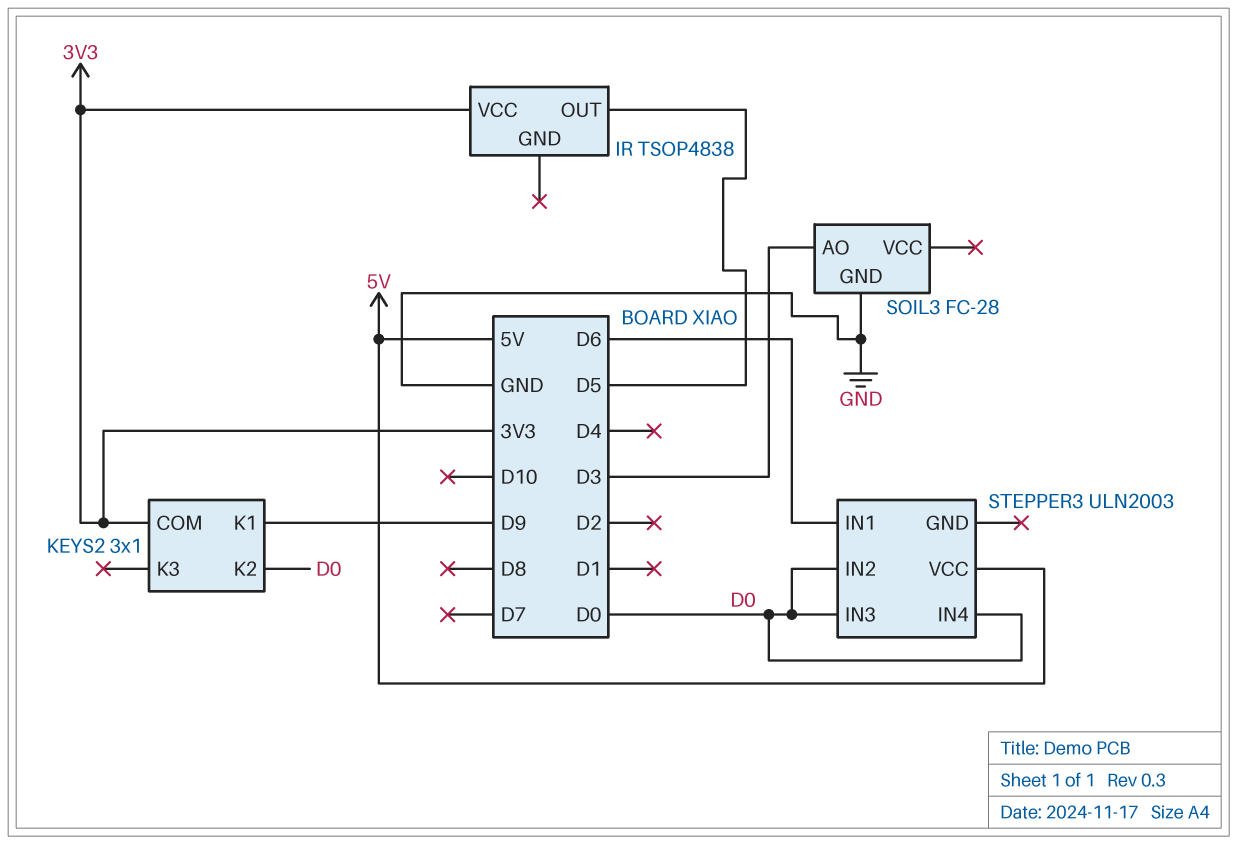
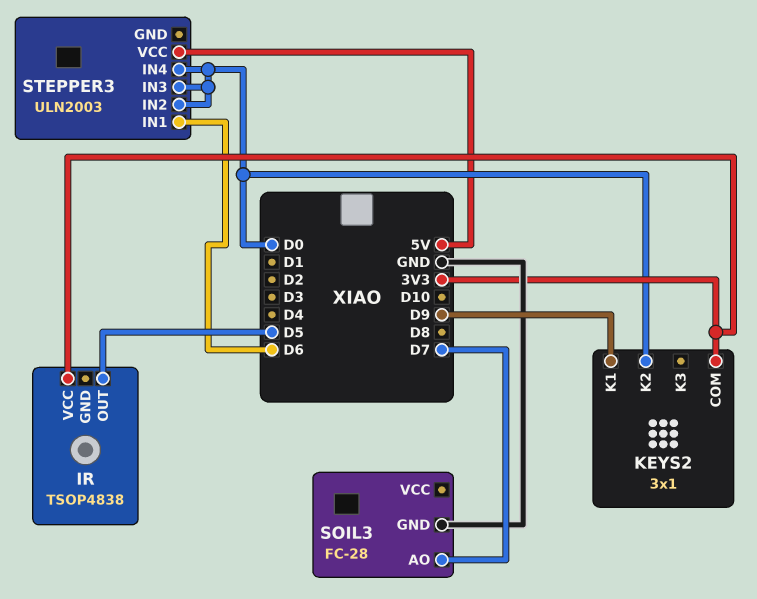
SOIL3 pin AO: D3 -> D7

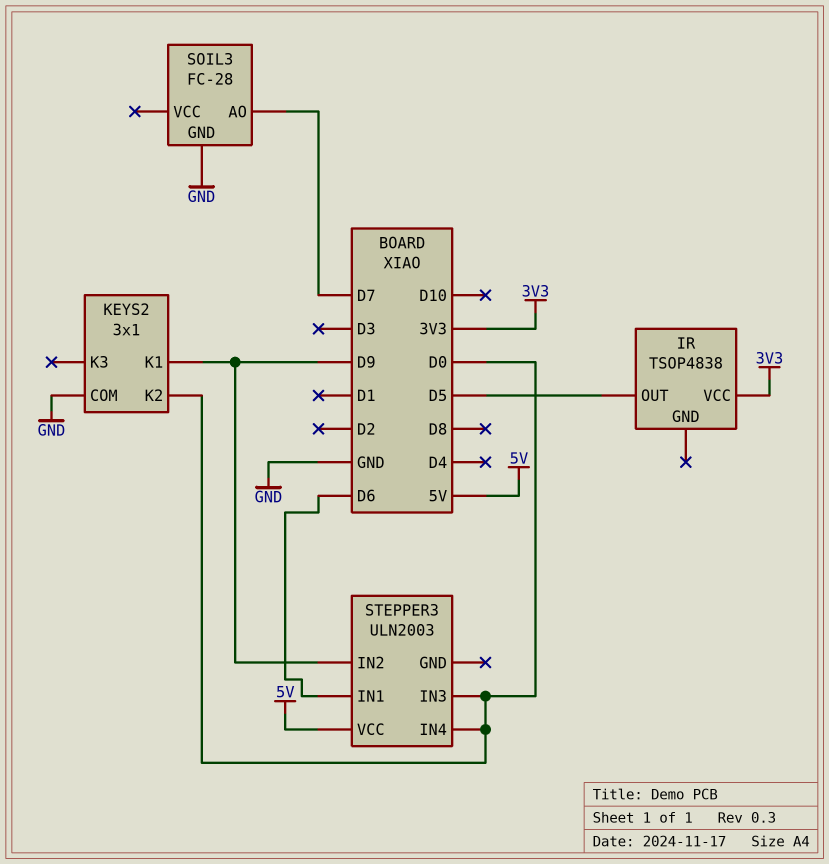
KEYS2 pin COM: 3V3 -> GND
STEPPER3 pin IN2: D0 -> D9

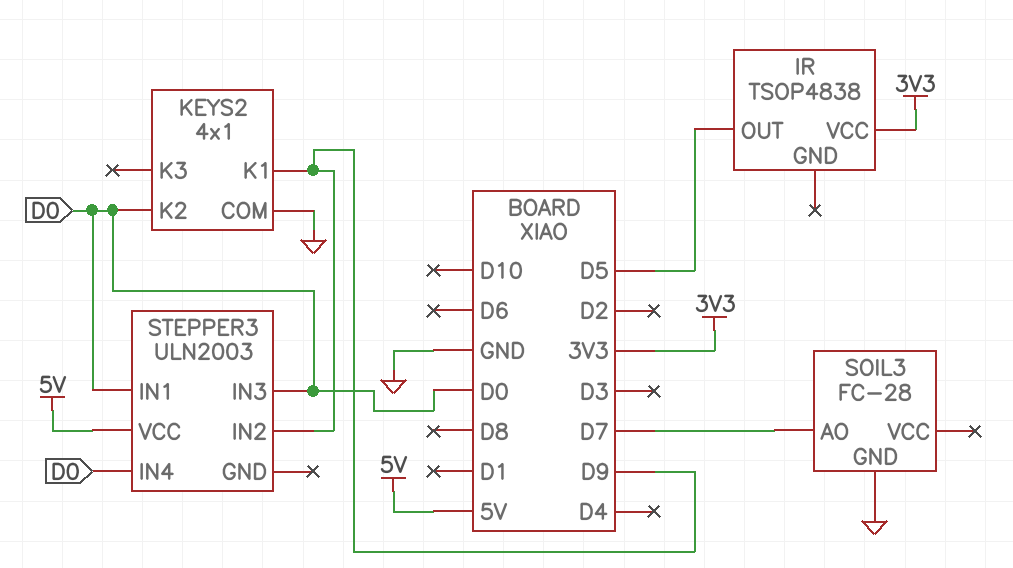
KEYS2: 3x1 -> 4x1
STEPPER3 pin IN1: D6 -> D0

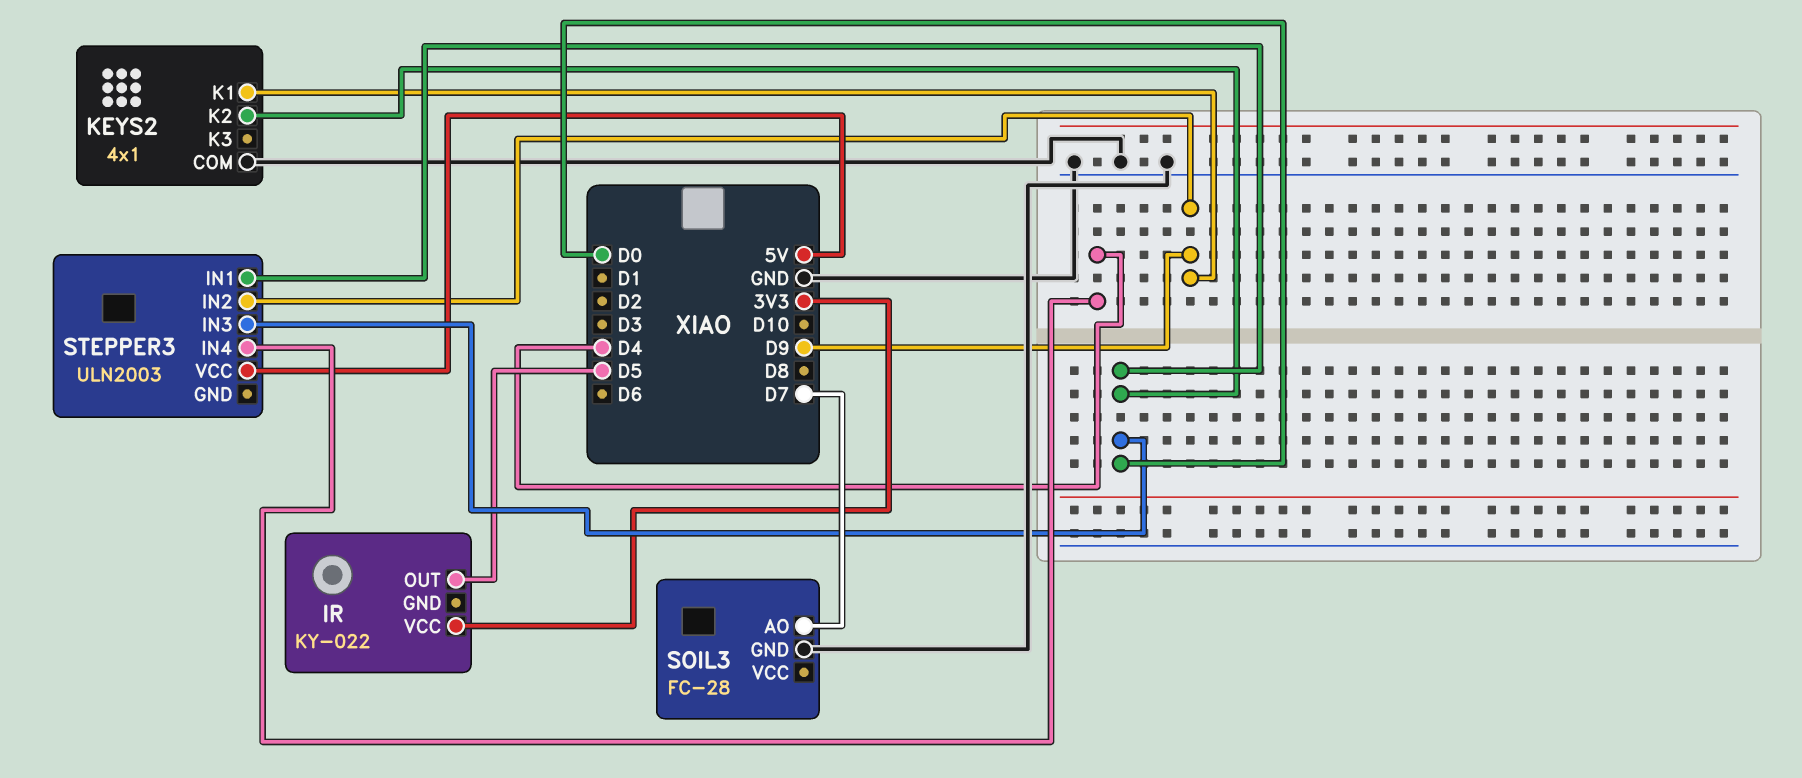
IR: TSOP4838 -> KY-022
STEPPER3 pin IN4: D0 -> D4

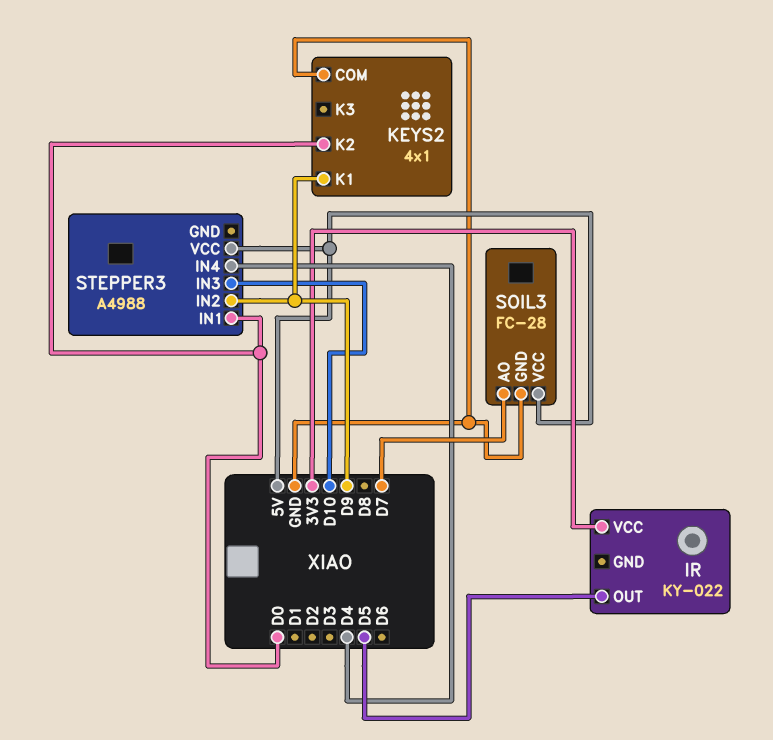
SOIL3 pin VCC: none -> 5V
STEPPER3: ULN2003 -> A4988
STEPPER3 pin IN3: D0 -> D10

